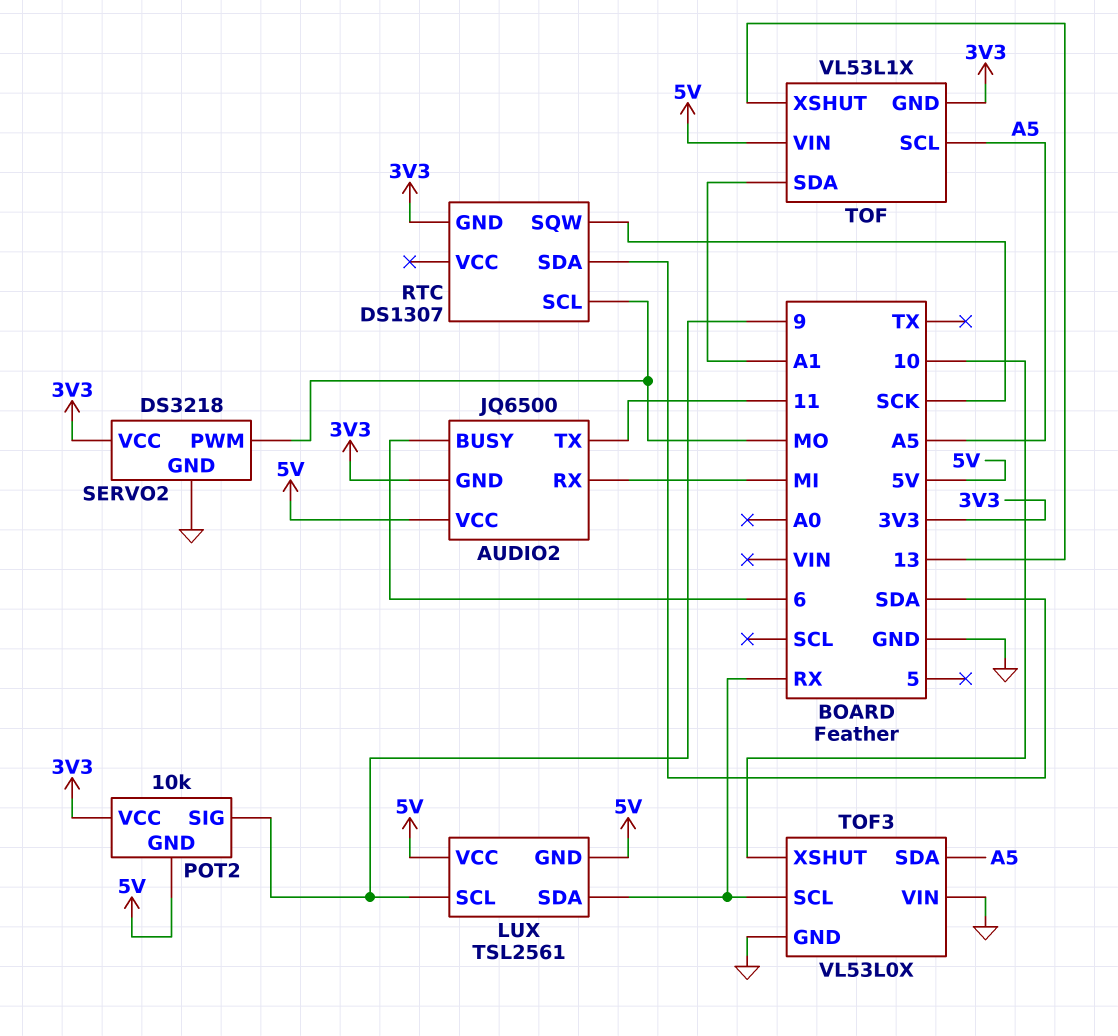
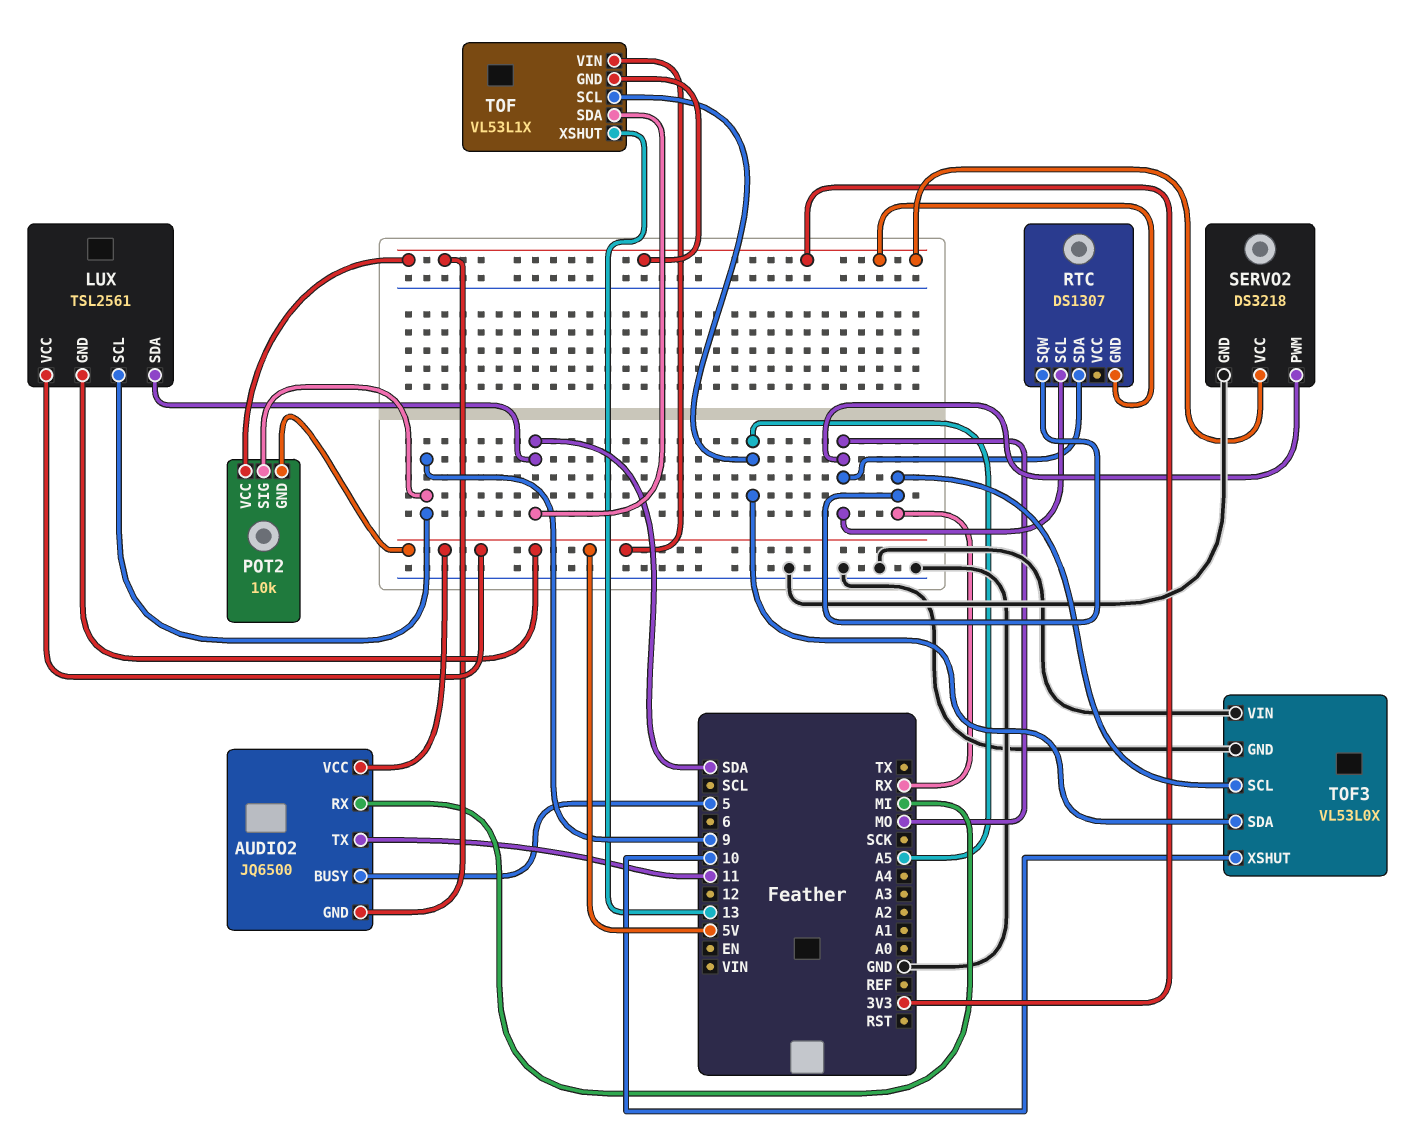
AUDIO2 pin BUSY: 6 -> 5
LUX pin SDA: RX -> SDA
RTC pin SDA: SDA -> MO
RTC pin SQW: SCK -> RX
TOF pin SDA: A1 -> SDA

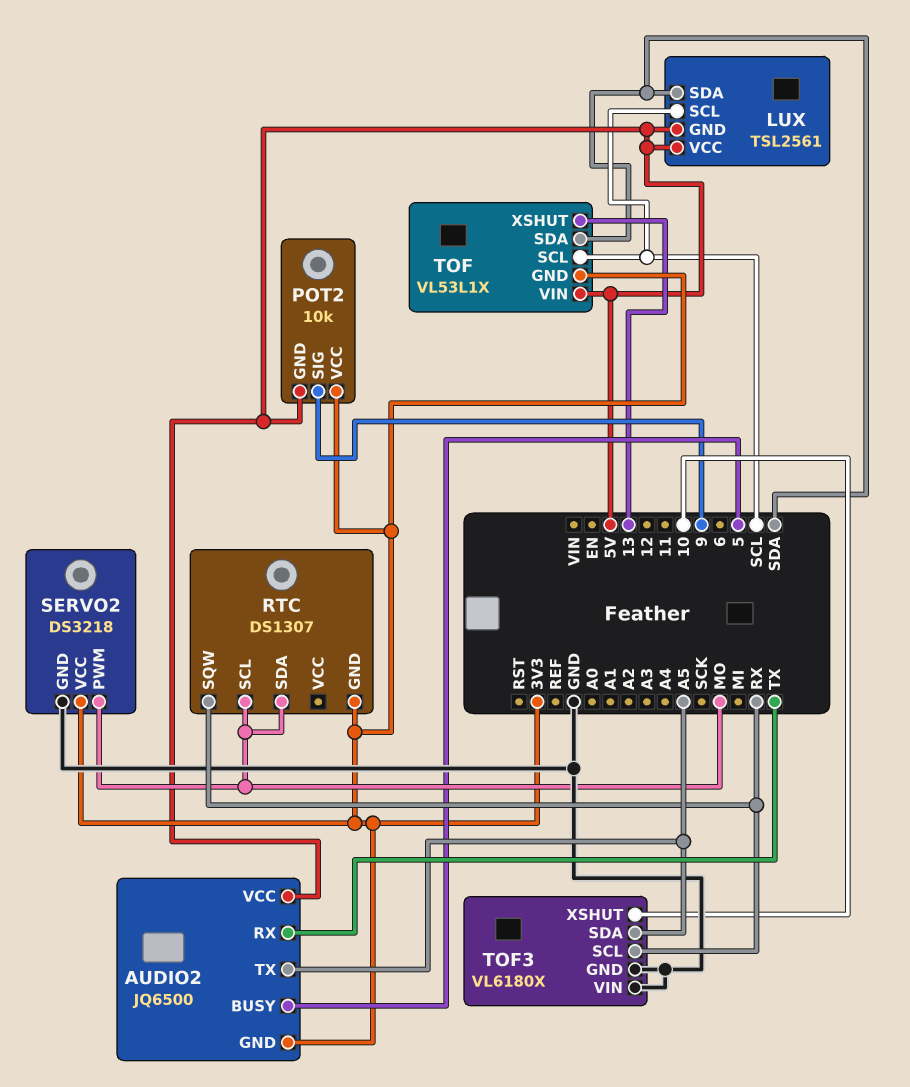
AUDIO2 pin RX: MI -> TX
AUDIO2 pin TX: 11 -> A5
LUX pin SCL: 9 -> SCL
TOF pin SCL: A5 -> SCL
TOF3: VL53L0X -> VL6180X

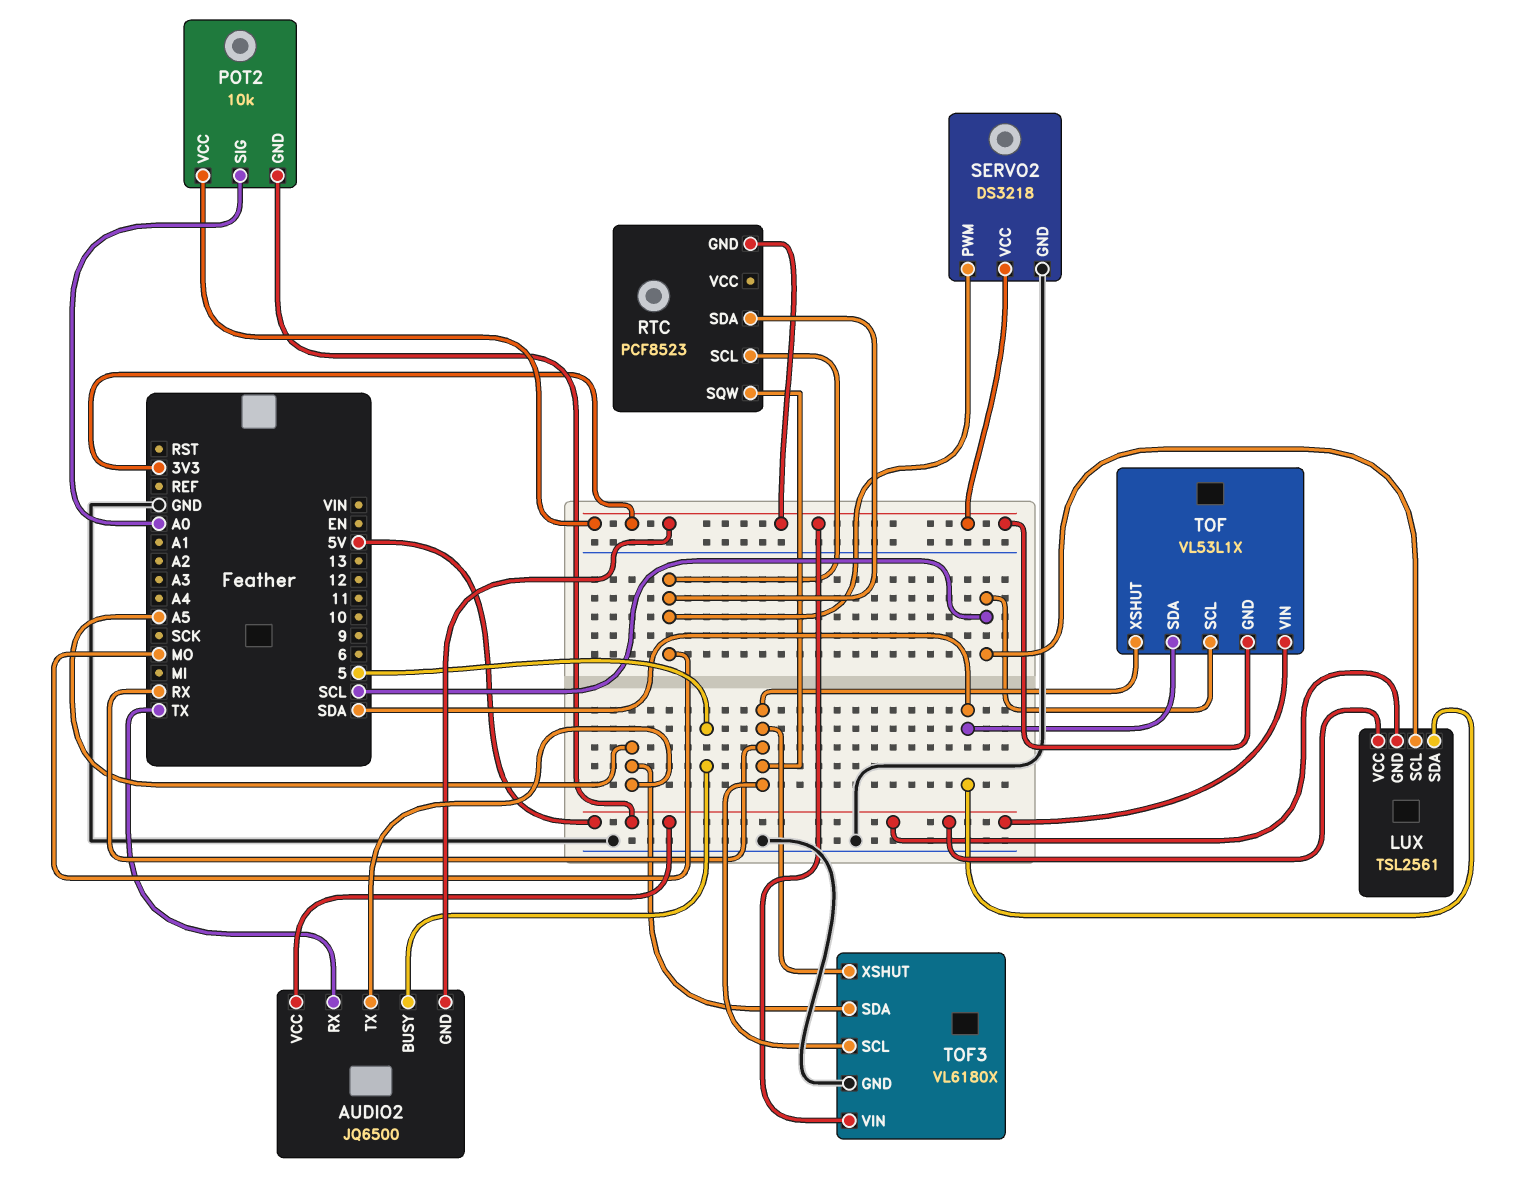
POT2 pin SIG: 9 -> A0
RTC: DS1307 -> PCF8523
TOF pin XSHUT: 13 -> RX
TOF3 pin VIN: GND -> 3V3
TOF3 pin XSHUT: 10 -> RX

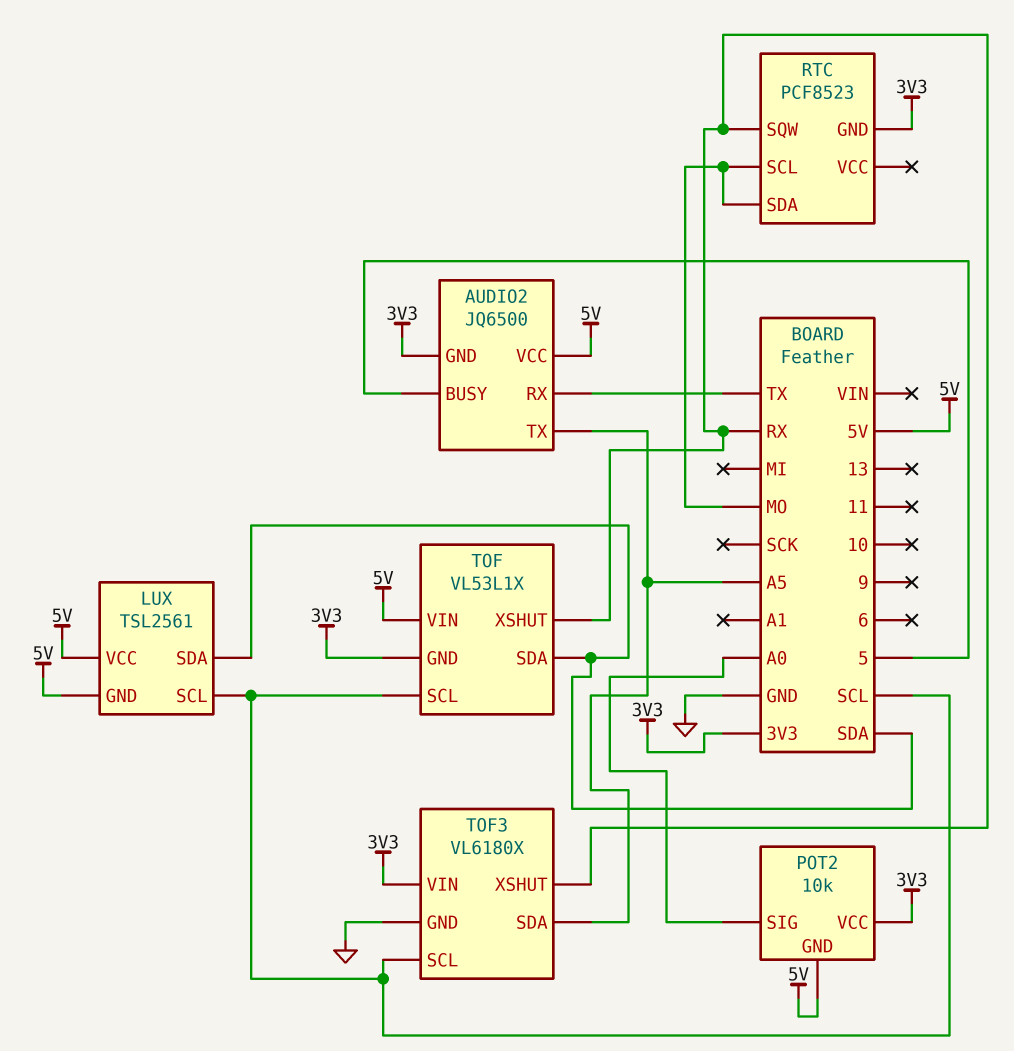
SERVO2: DS3218 -> none
SERVO2 pin GND: GND -> none
SERVO2 pin PWM: MO -> none
SERVO2 pin VCC: 3V3 -> none
TOF3 pin SCL: RX -> SCL

